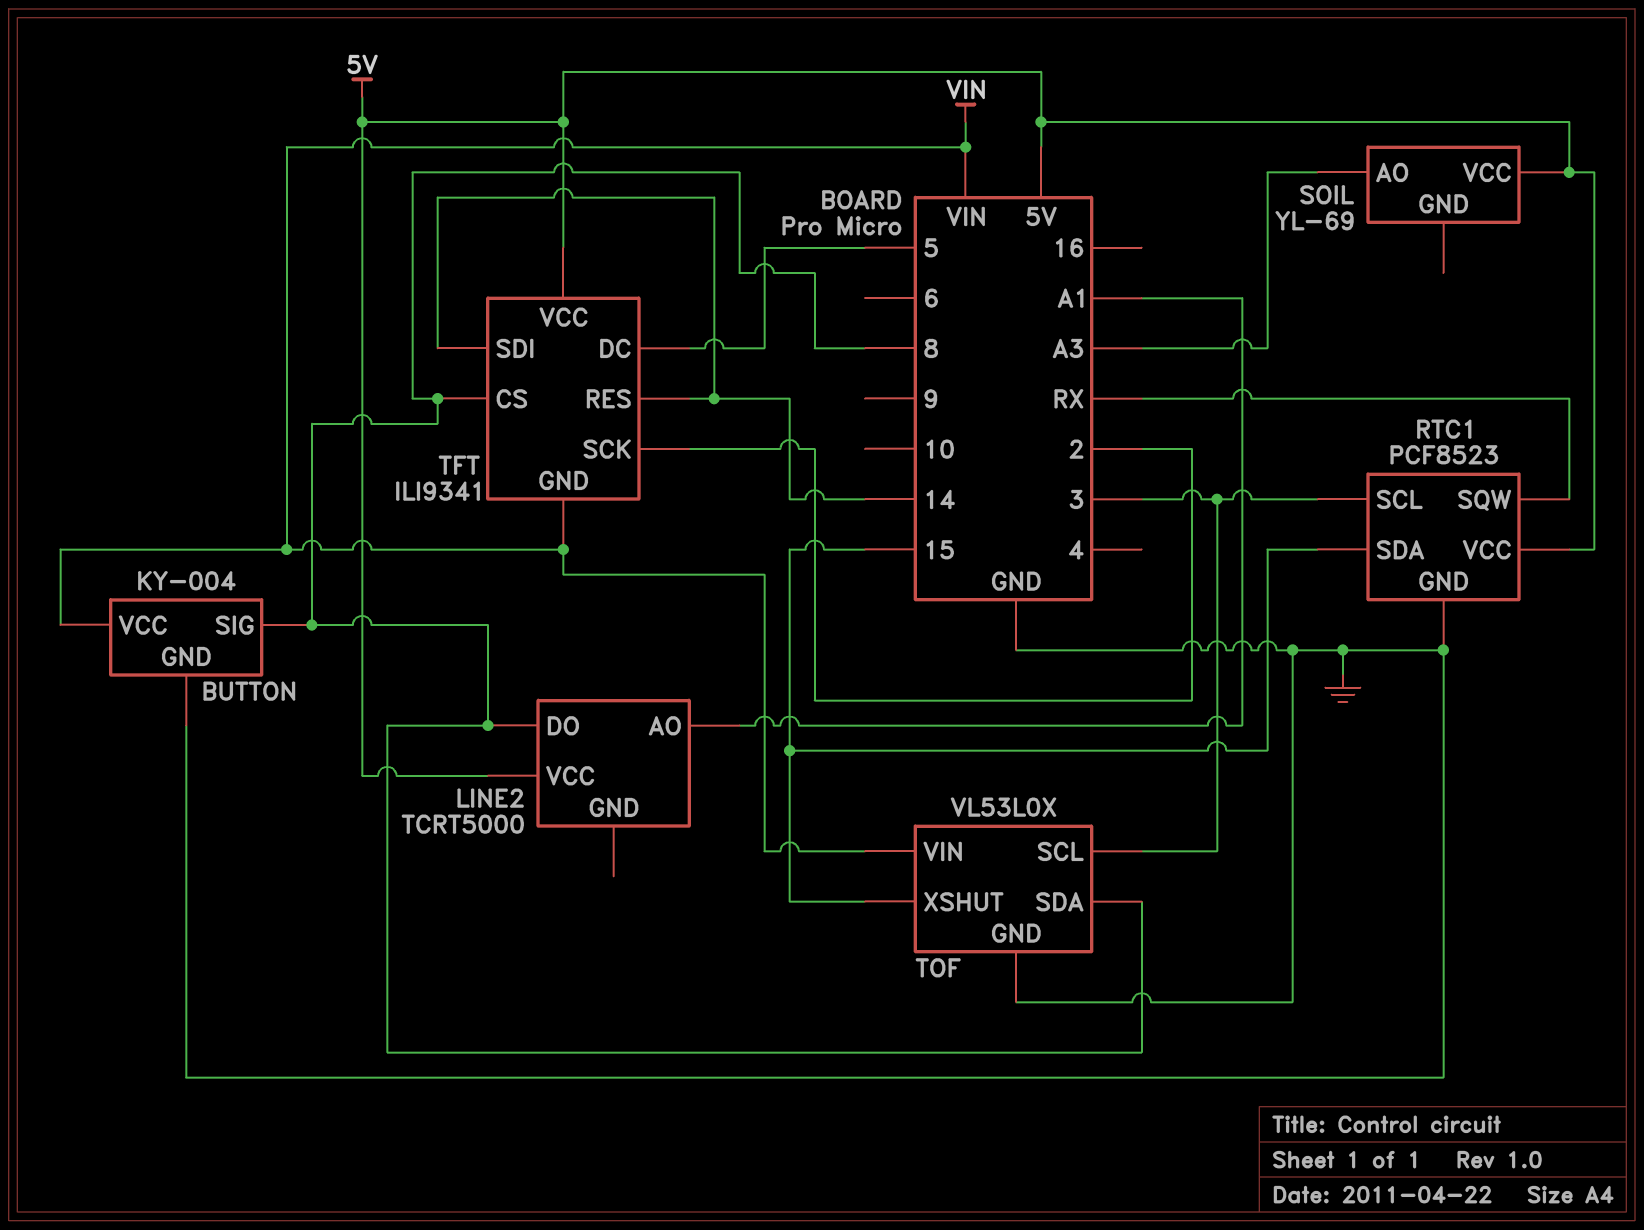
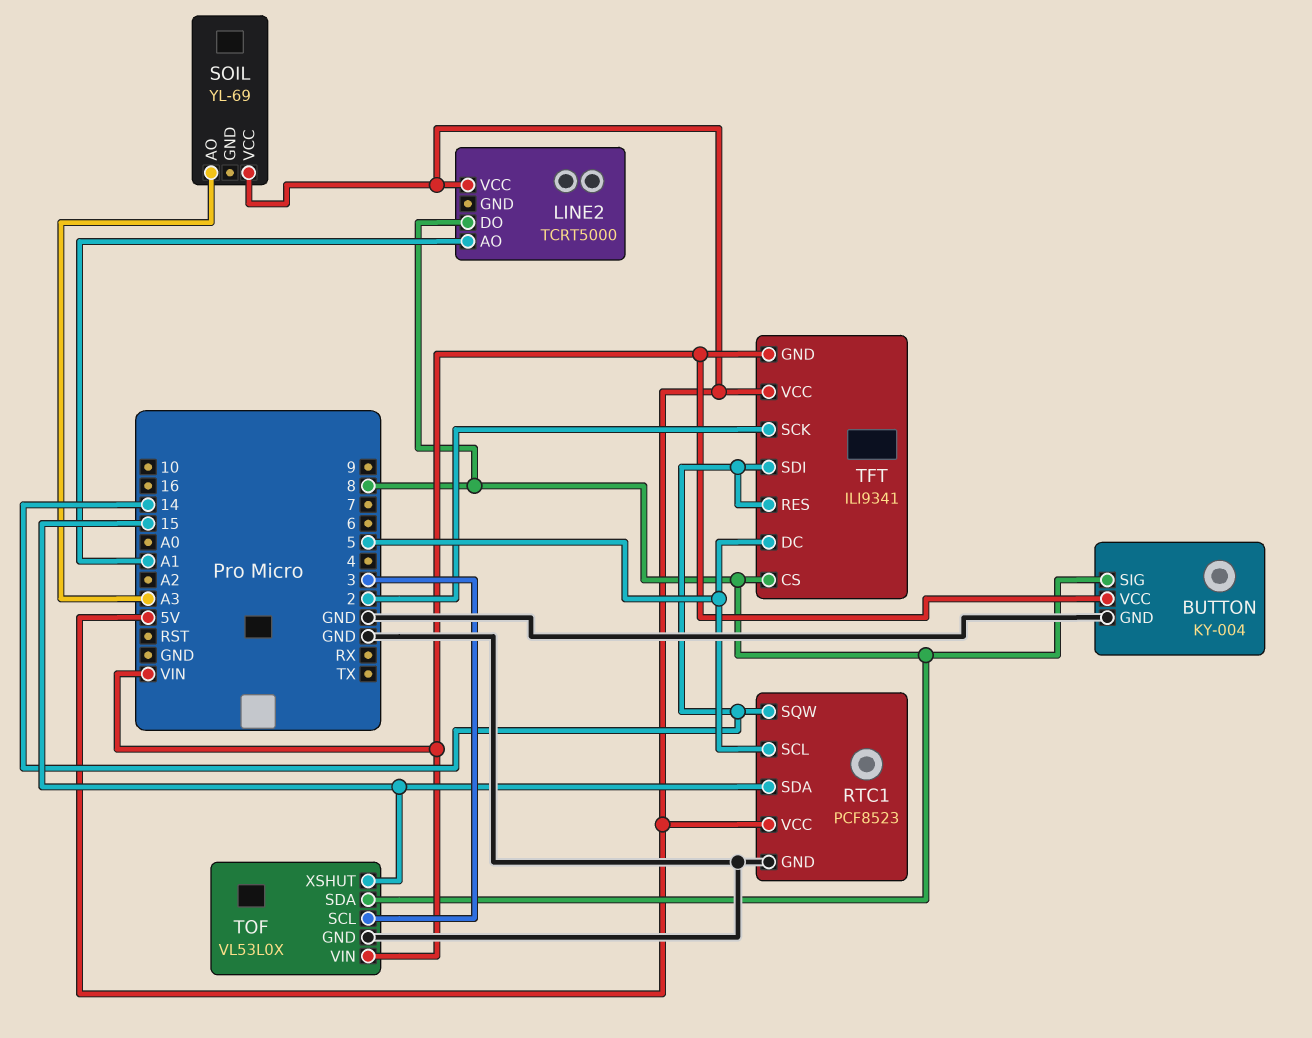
RTC1 pin SCL: 3 -> 5
RTC1 pin SQW: RX -> 14

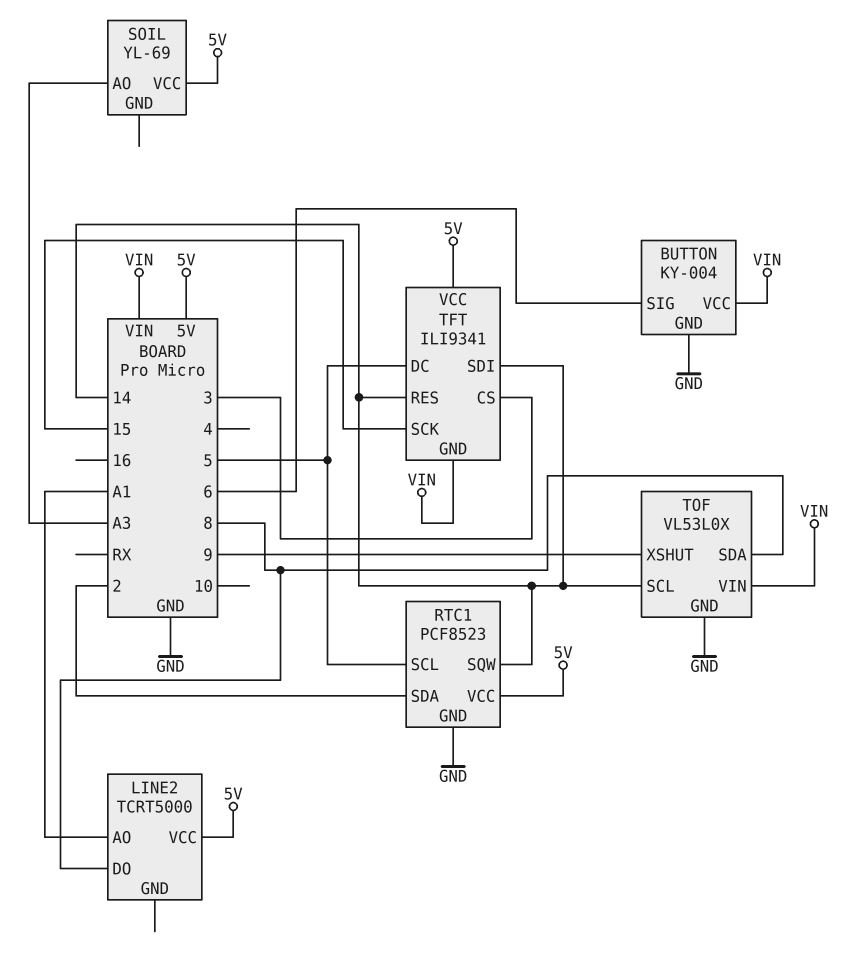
BUTTON pin SIG: 8 -> 6
RTC1 pin SDA: 15 -> 2
TFT pin CS: 8 -> 3
TFT pin SCK: 2 -> 15
TOF pin SCL: 3 -> 14
TOF pin XSHUT: 15 -> 9

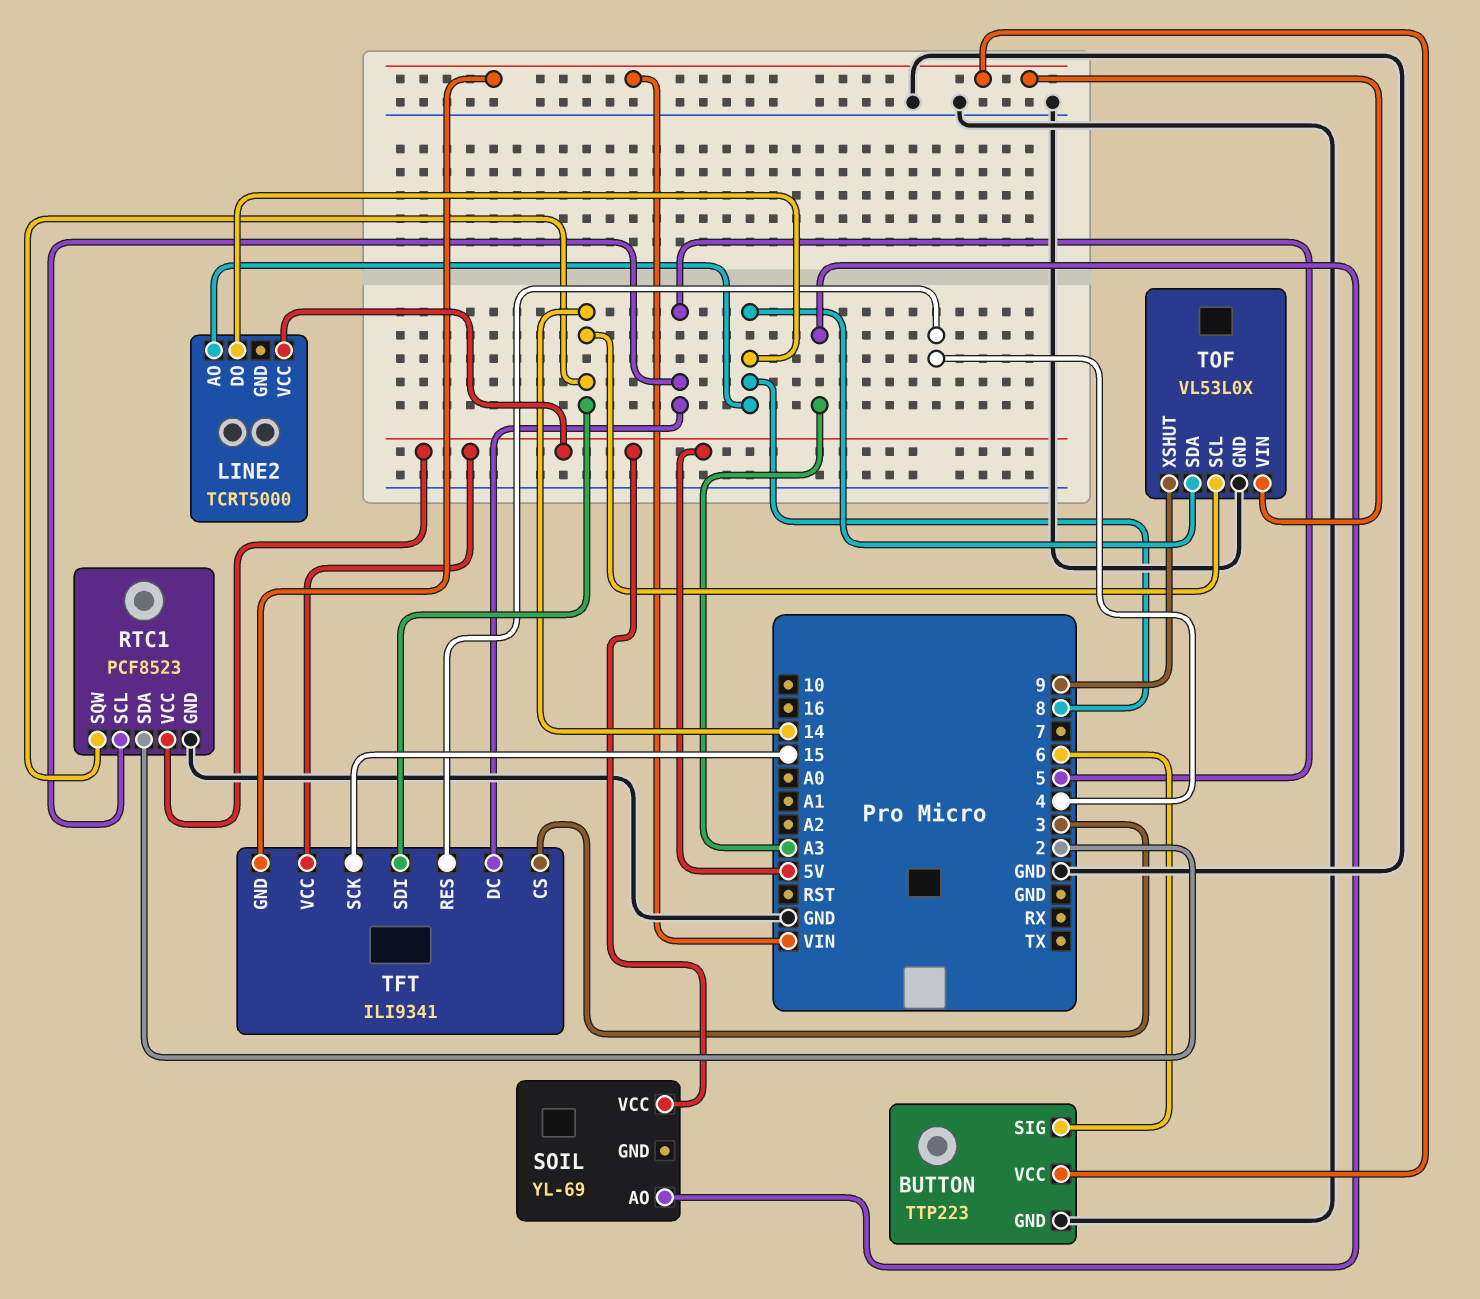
BUTTON: KY-004 -> TTP223
LINE2 pin AO: A1 -> 8
TFT pin RES: 14 -> 4

